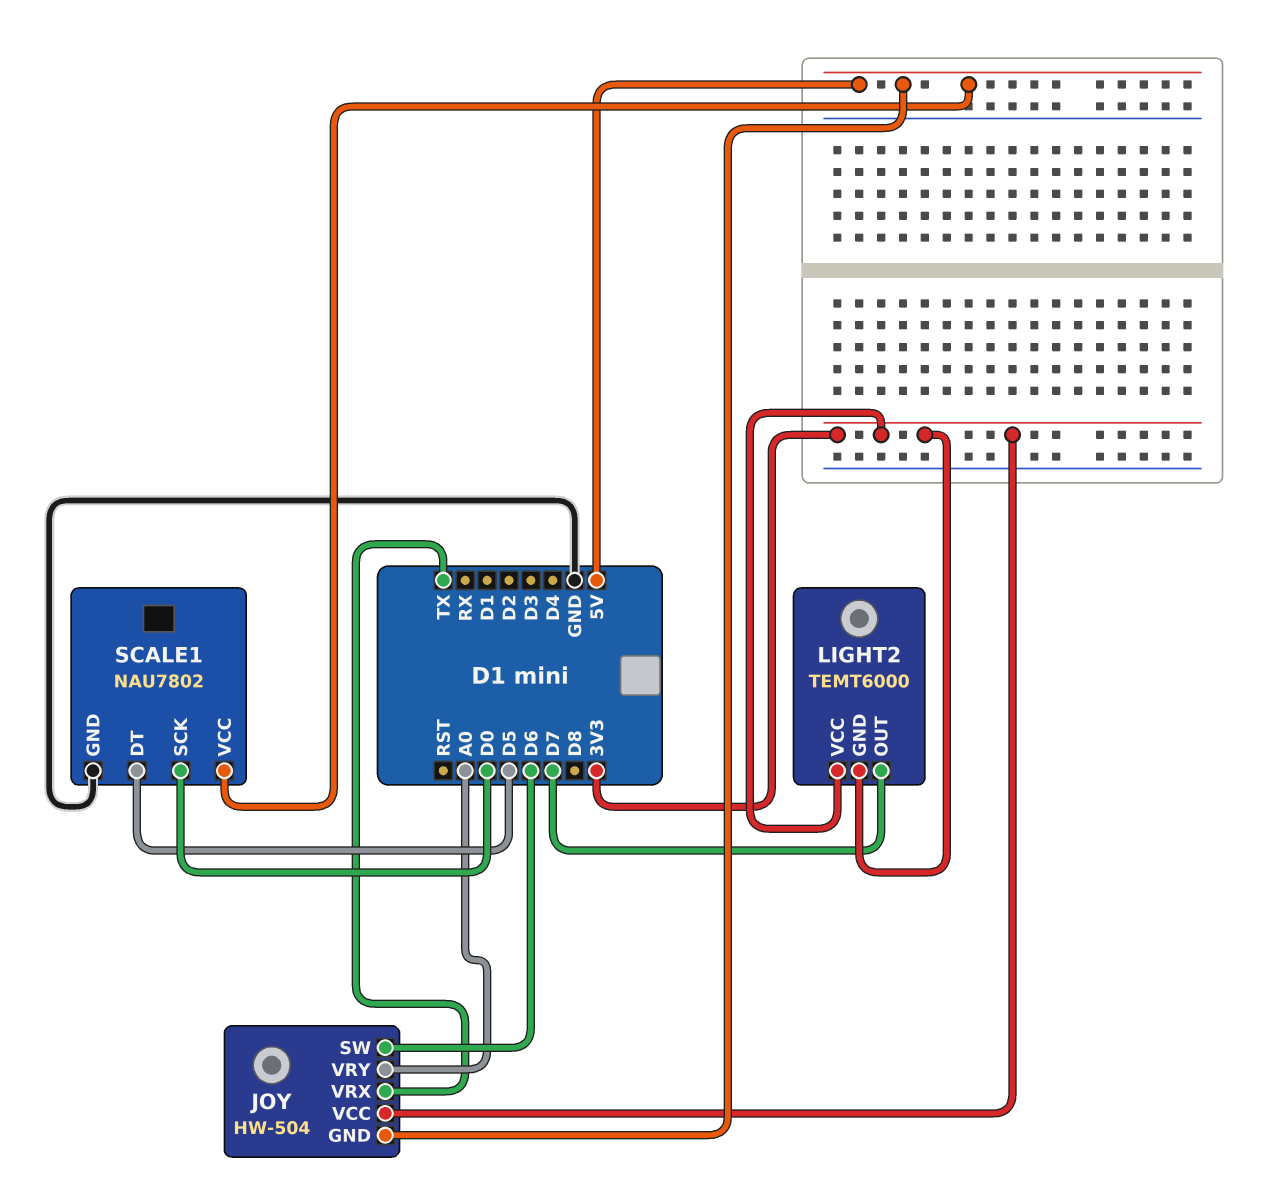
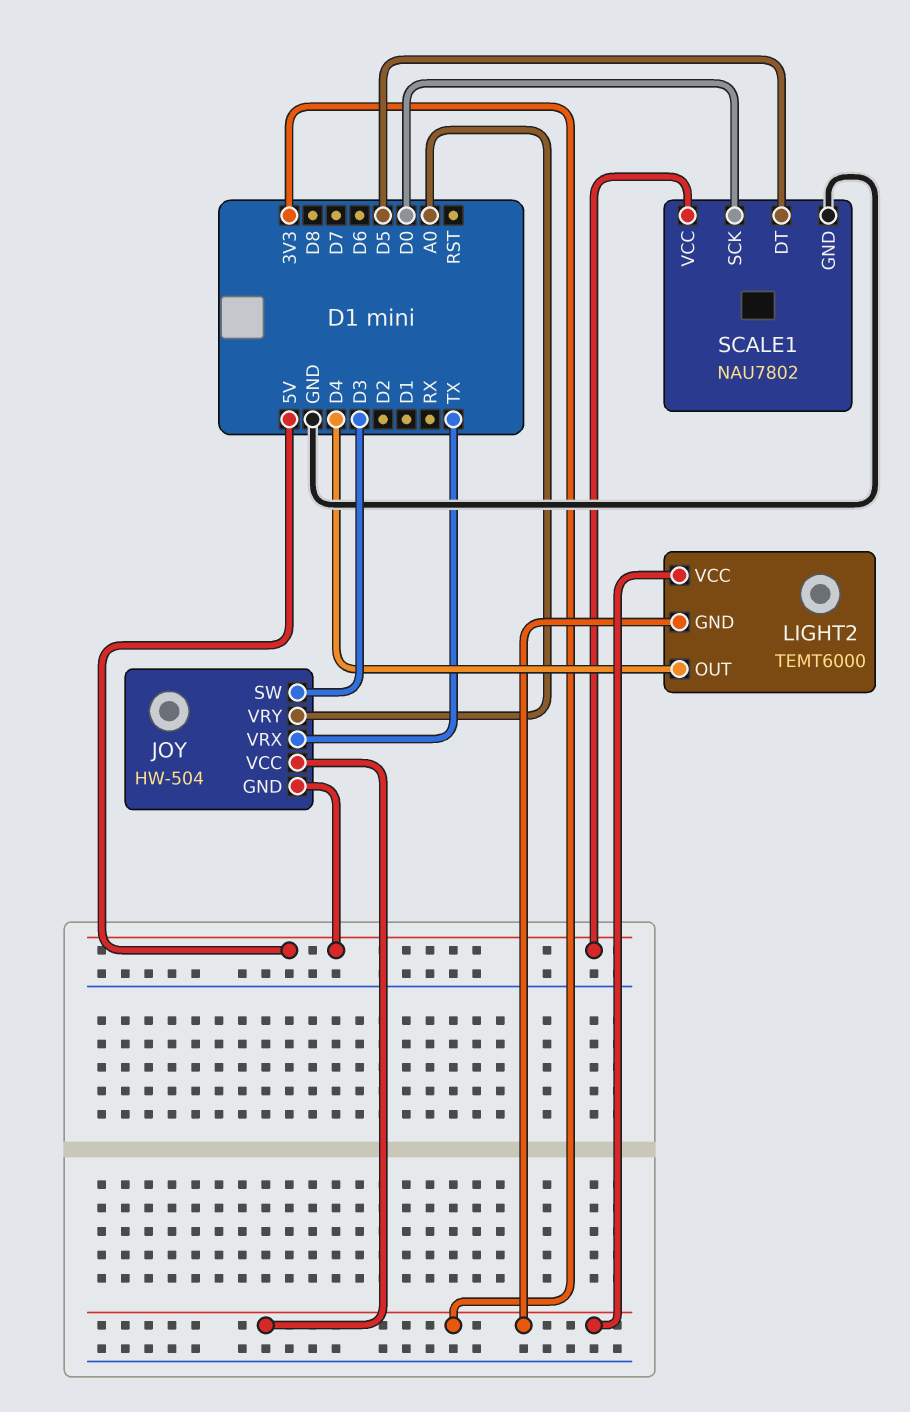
JOY pin SW: D6 -> D3
LIGHT2 pin OUT: D7 -> D4

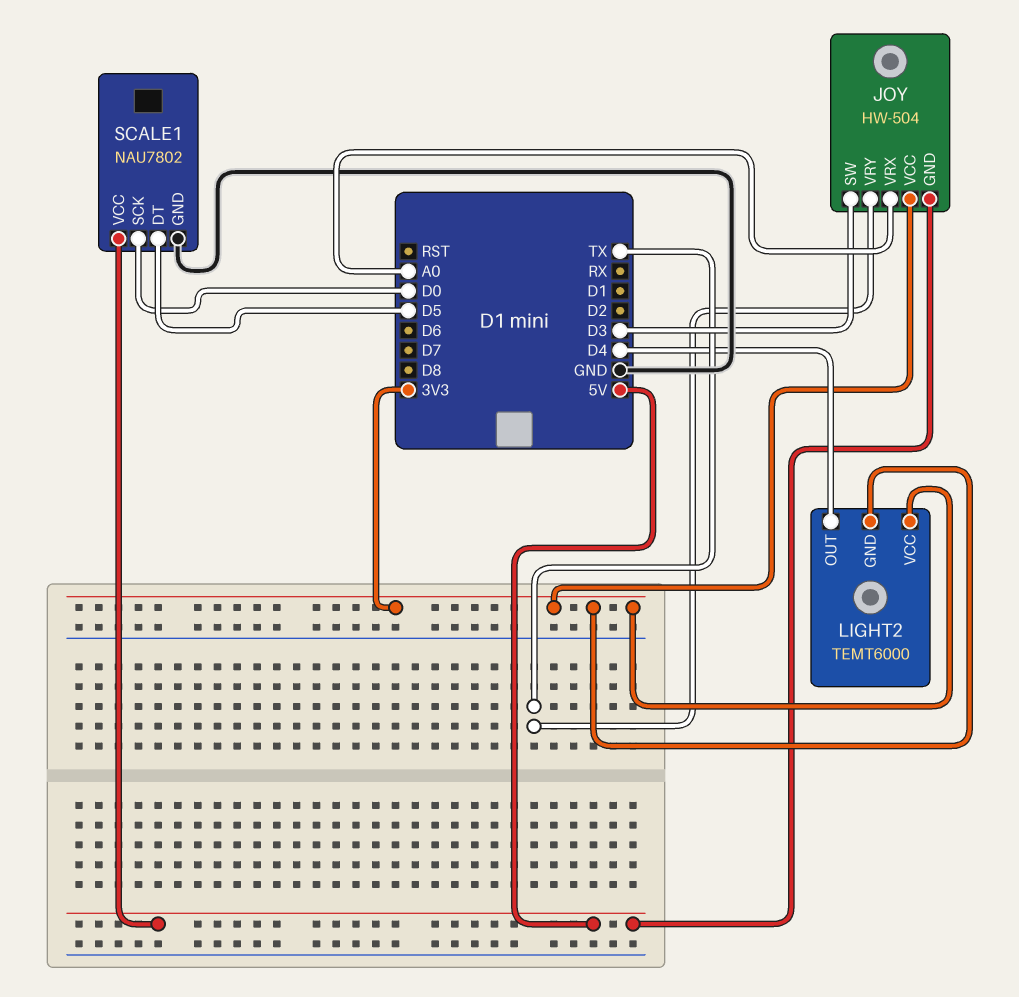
JOY pin VRX: TX -> A0
JOY pin VRY: A0 -> TX

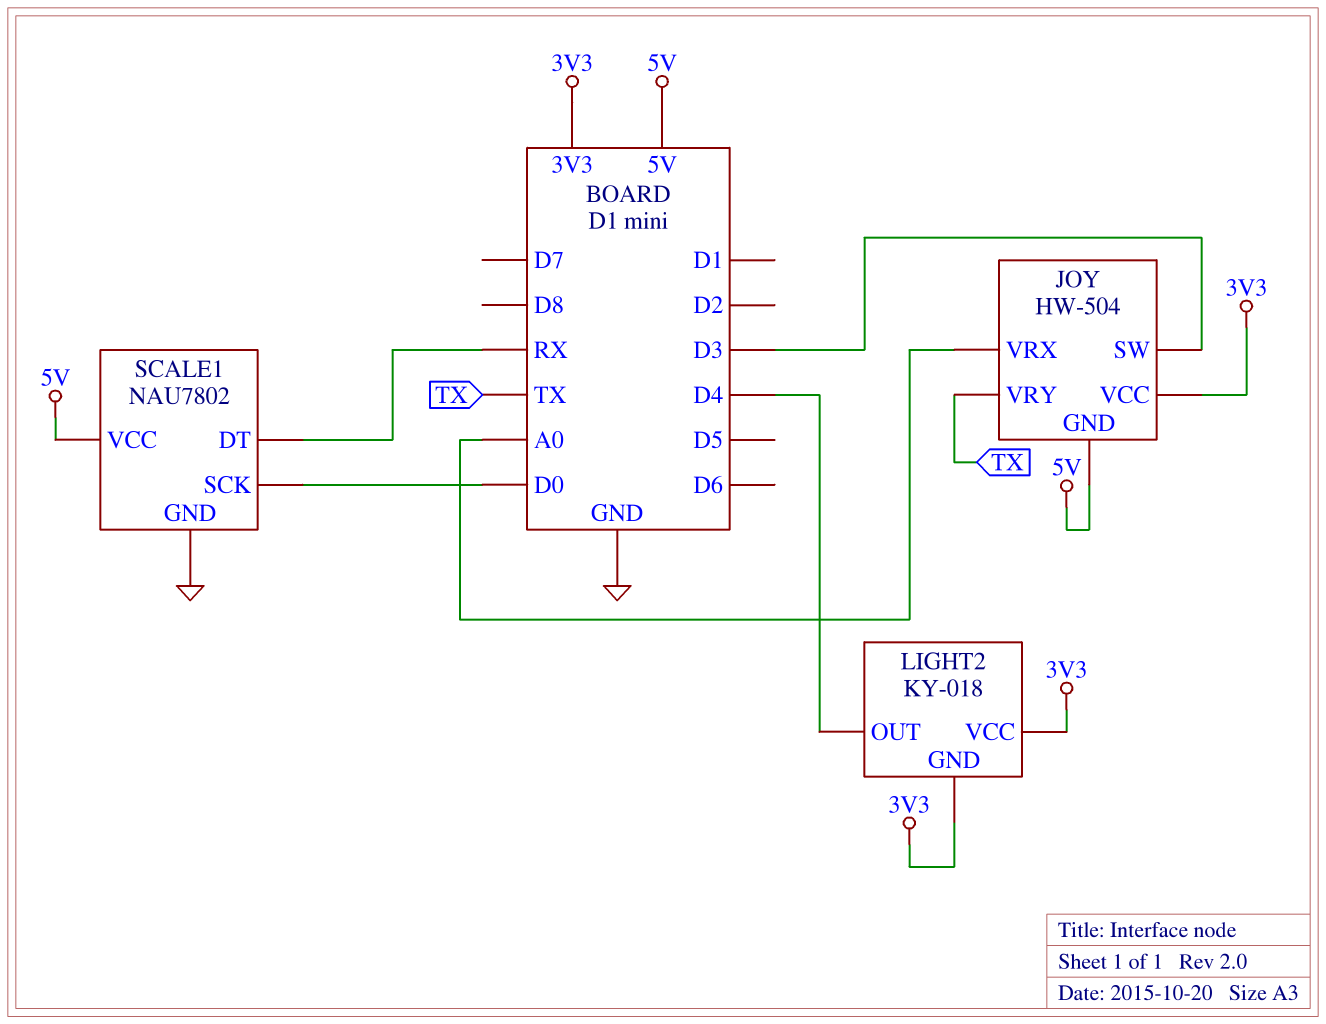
LIGHT2: TEMT6000 -> KY-018
SCALE1 pin DT: D5 -> RX

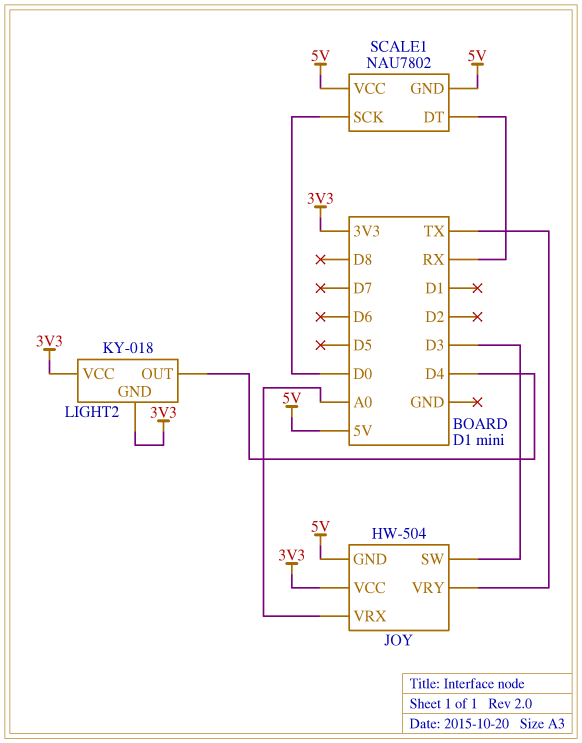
SCALE1 pin GND: GND -> 5V

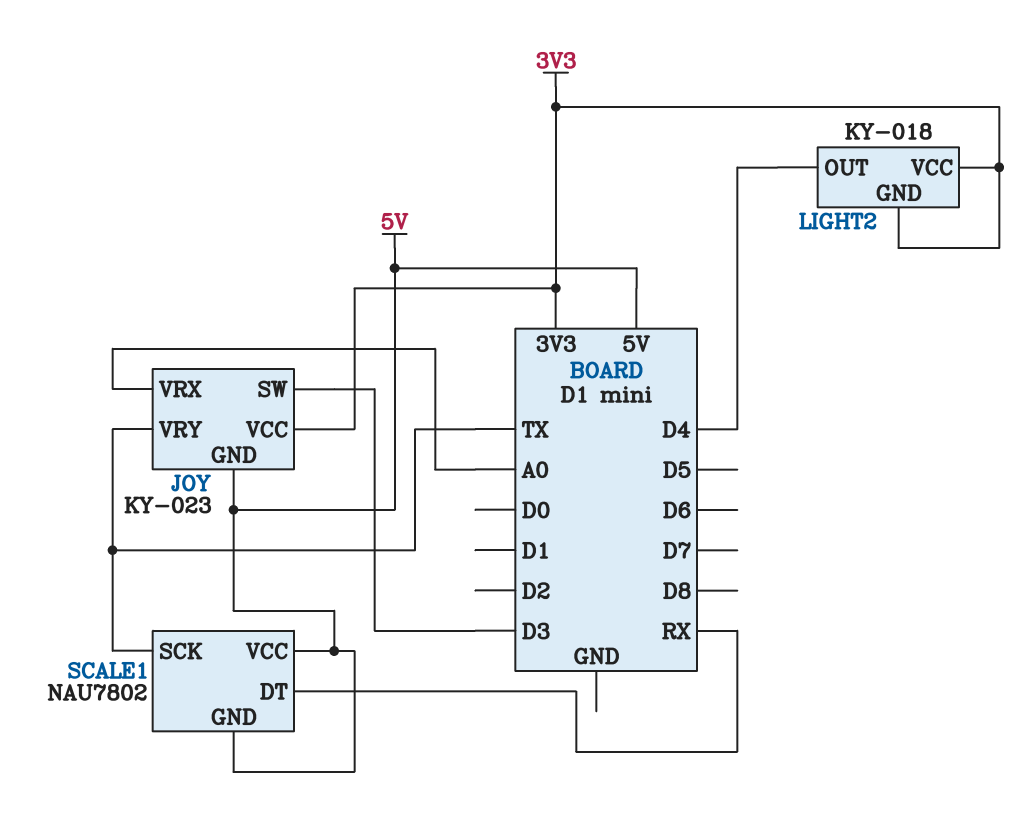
JOY: HW-504 -> KY-023
SCALE1 pin SCK: D0 -> TX

